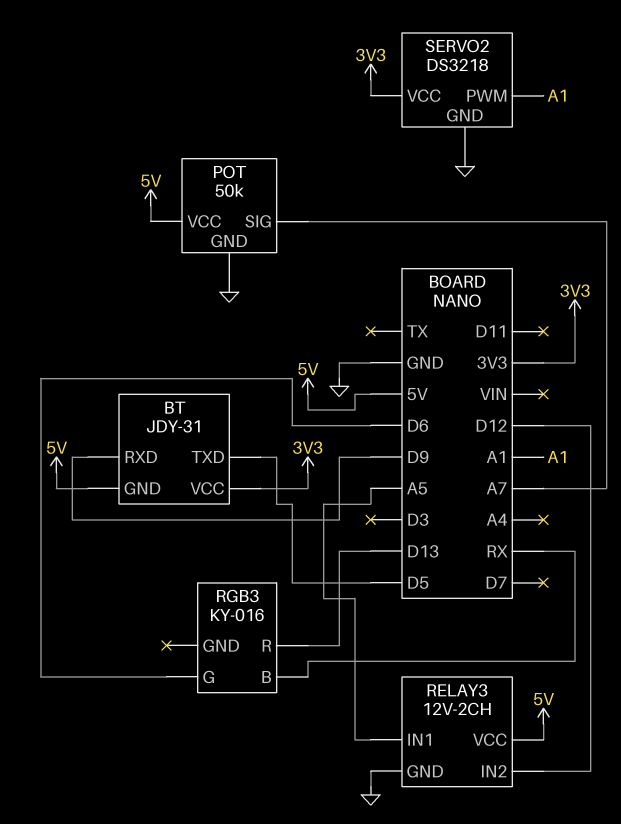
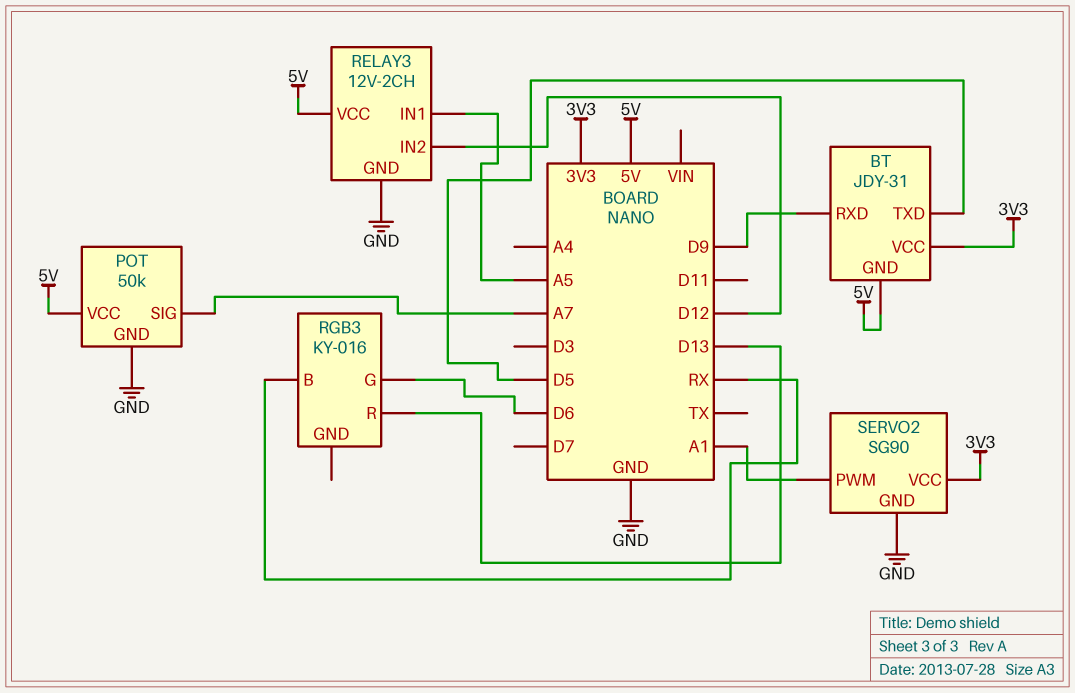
SERVO2: DS3218 -> SG90

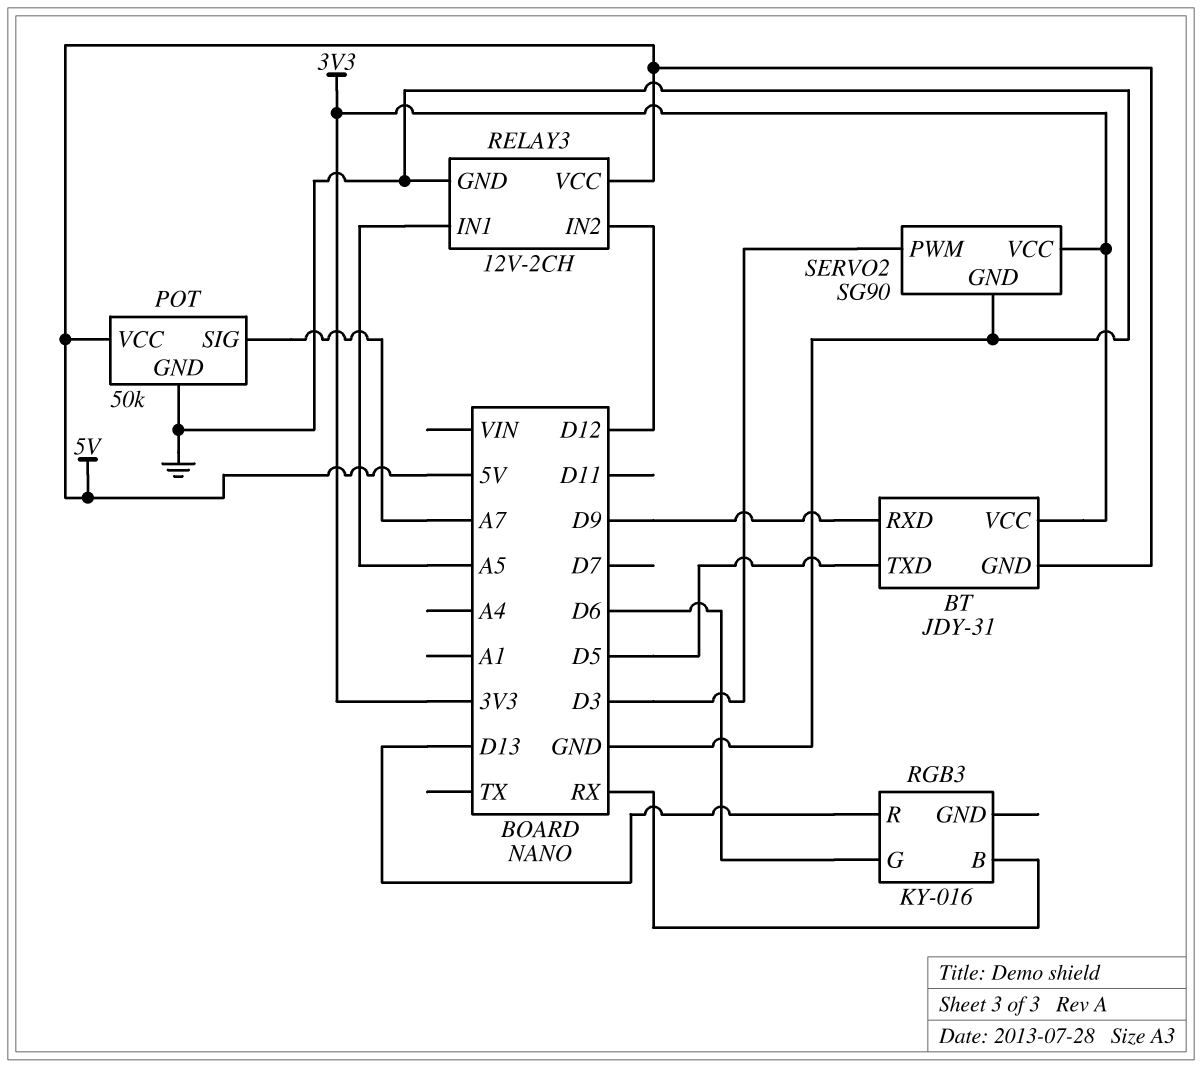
SERVO2 pin PWM: A1 -> D3

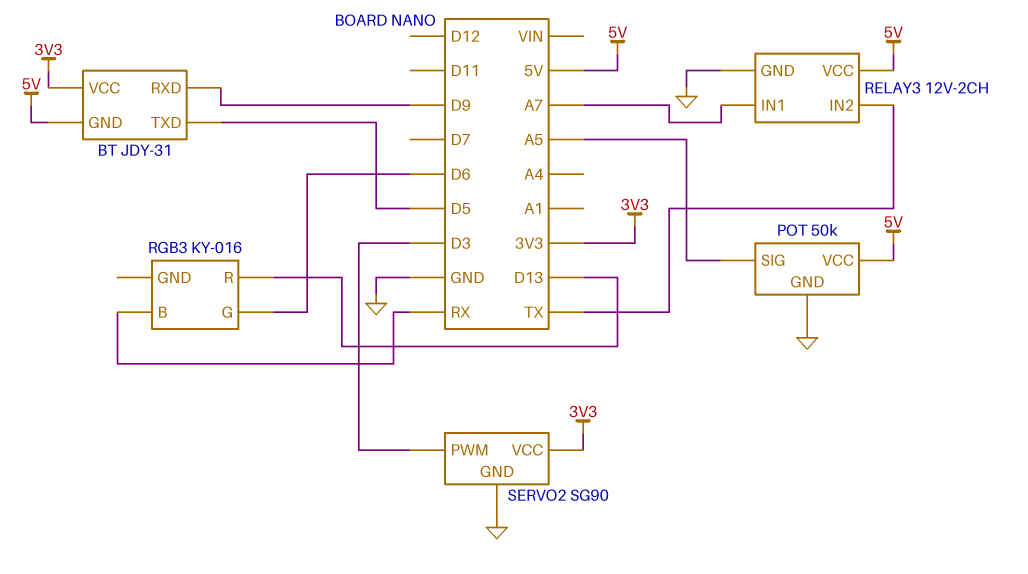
POT pin SIG: A7 -> A5
RELAY3 pin IN1: A5 -> A7
RELAY3 pin IN2: D12 -> TX

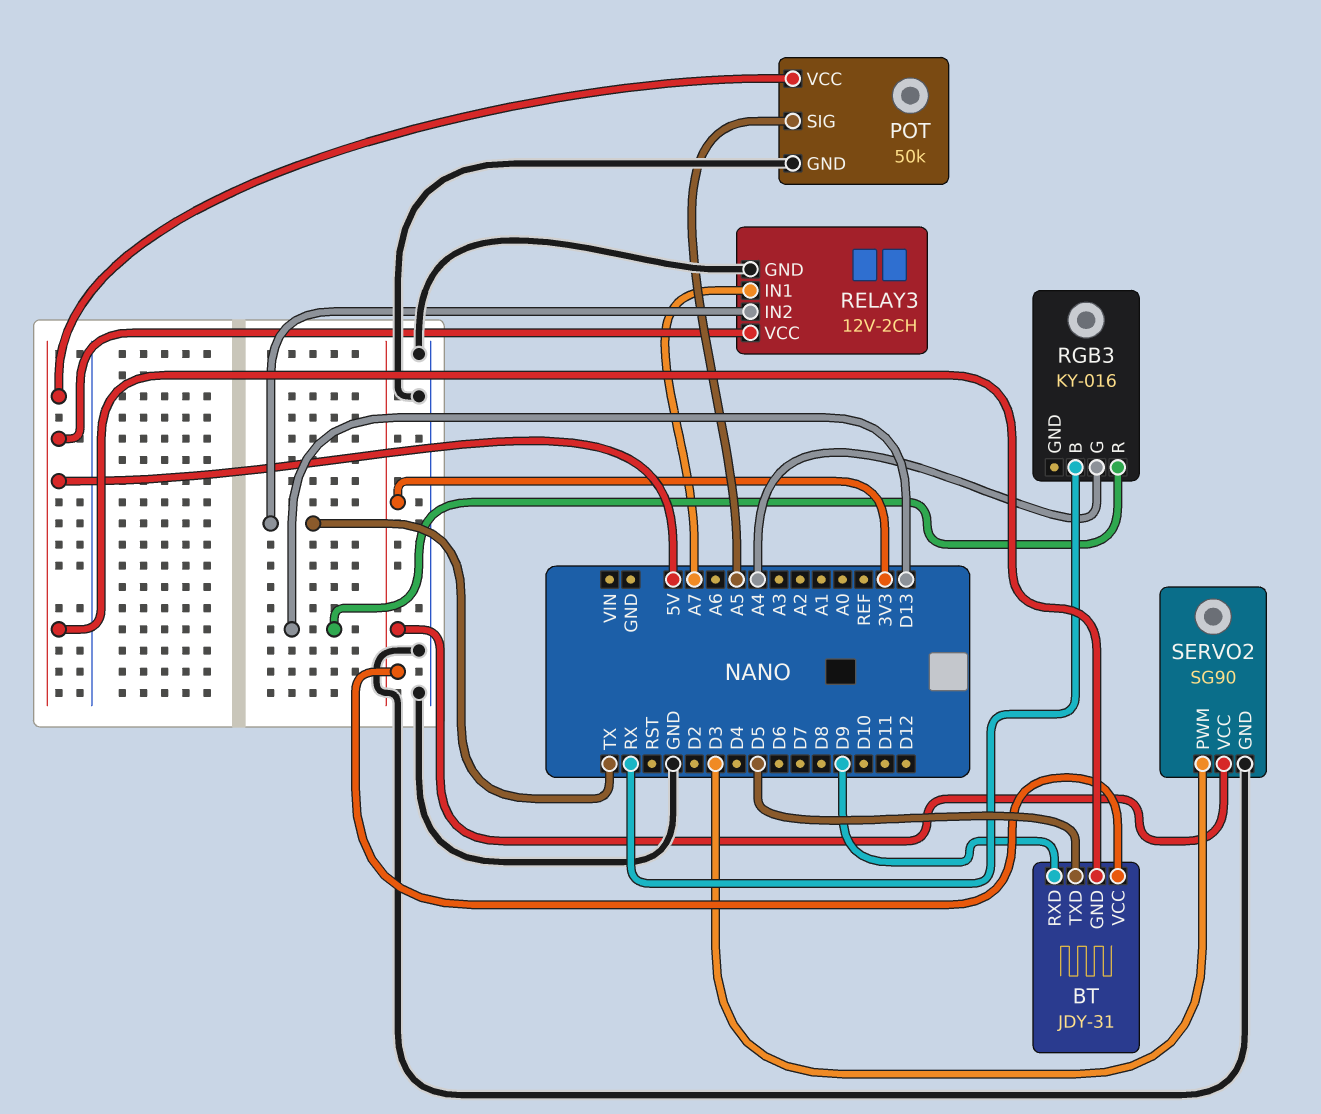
RGB3 pin G: D6 -> A4

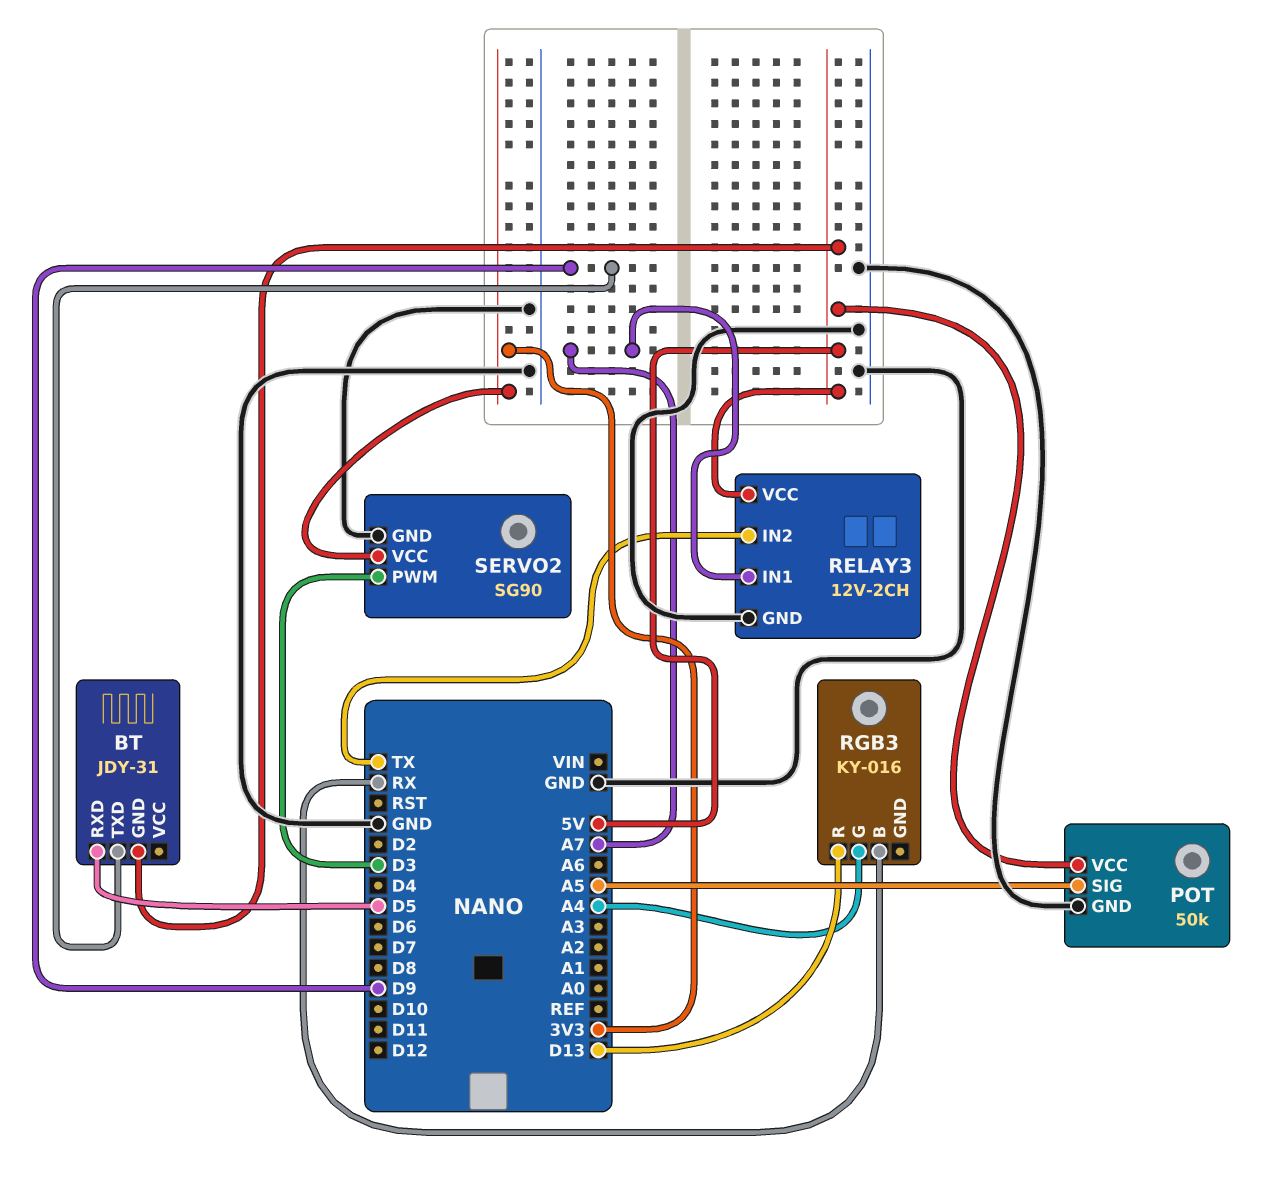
BT pin RXD: D9 -> D5
BT pin TXD: D5 -> D9
BT pin VCC: 3V3 -> none

